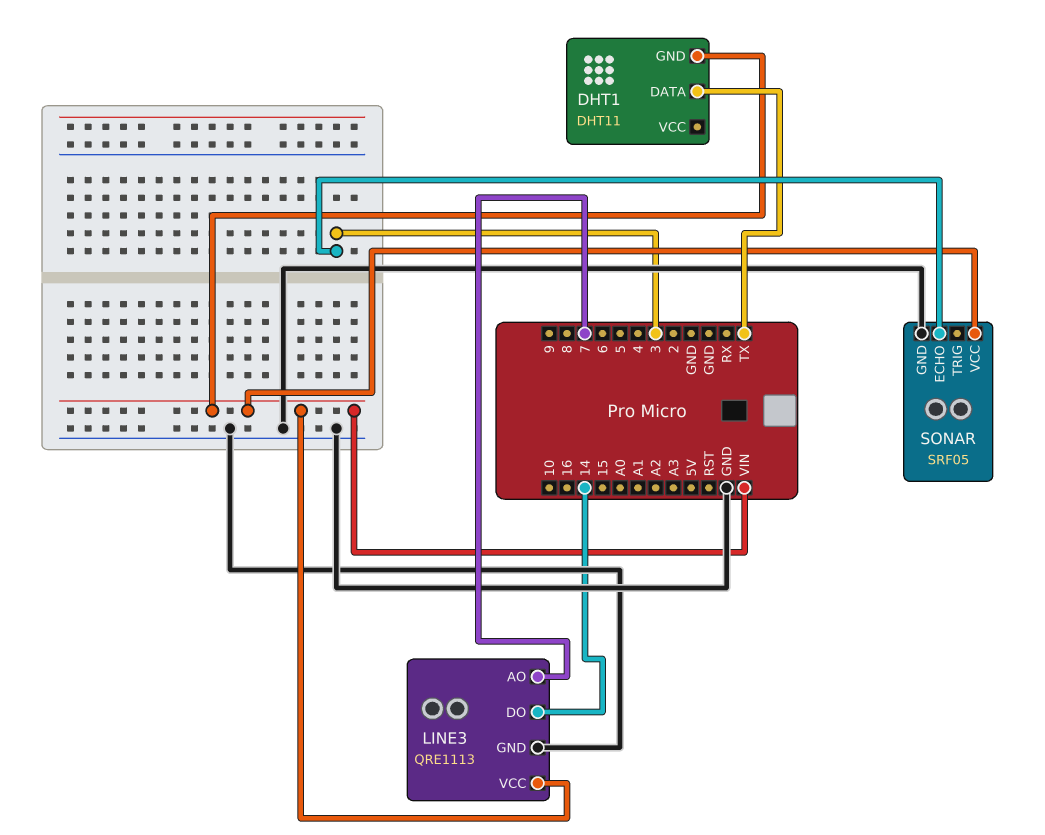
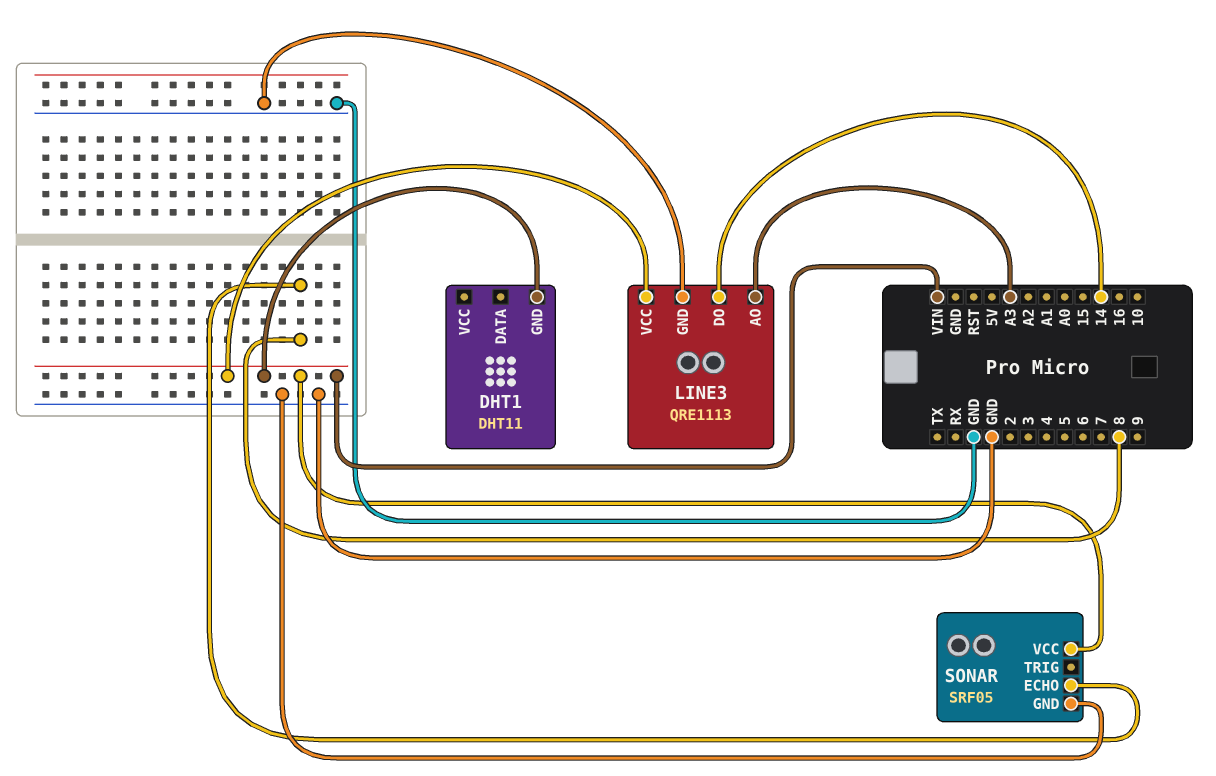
DHT1 pin DATA: TX -> none
LINE3 pin AO: 7 -> A3
SONAR pin ECHO: 3 -> 8

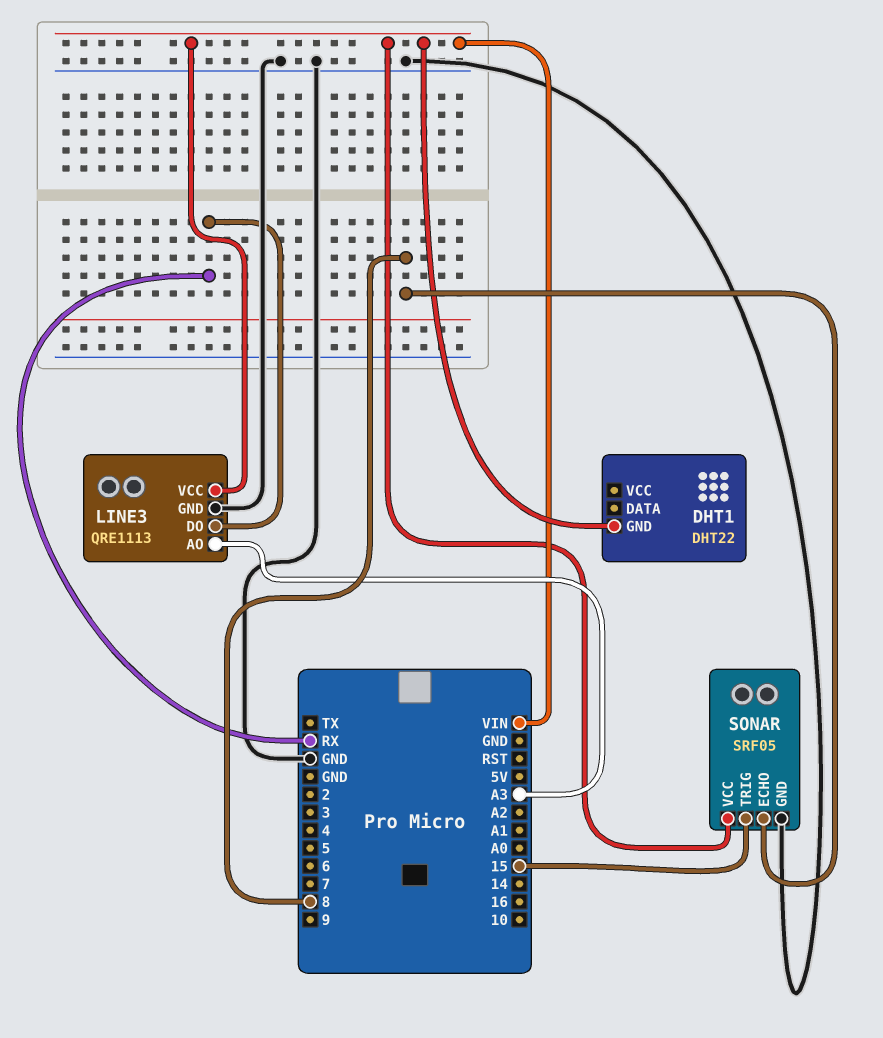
DHT1: DHT11 -> DHT22
LINE3 pin DO: 14 -> RX
SONAR pin TRIG: none -> 15

